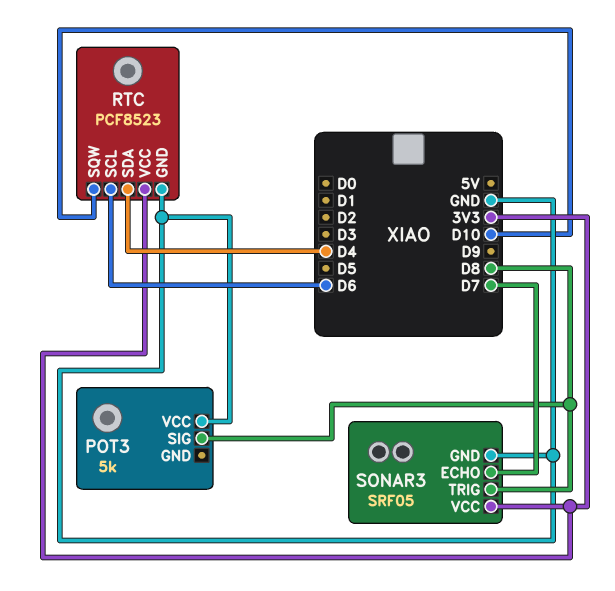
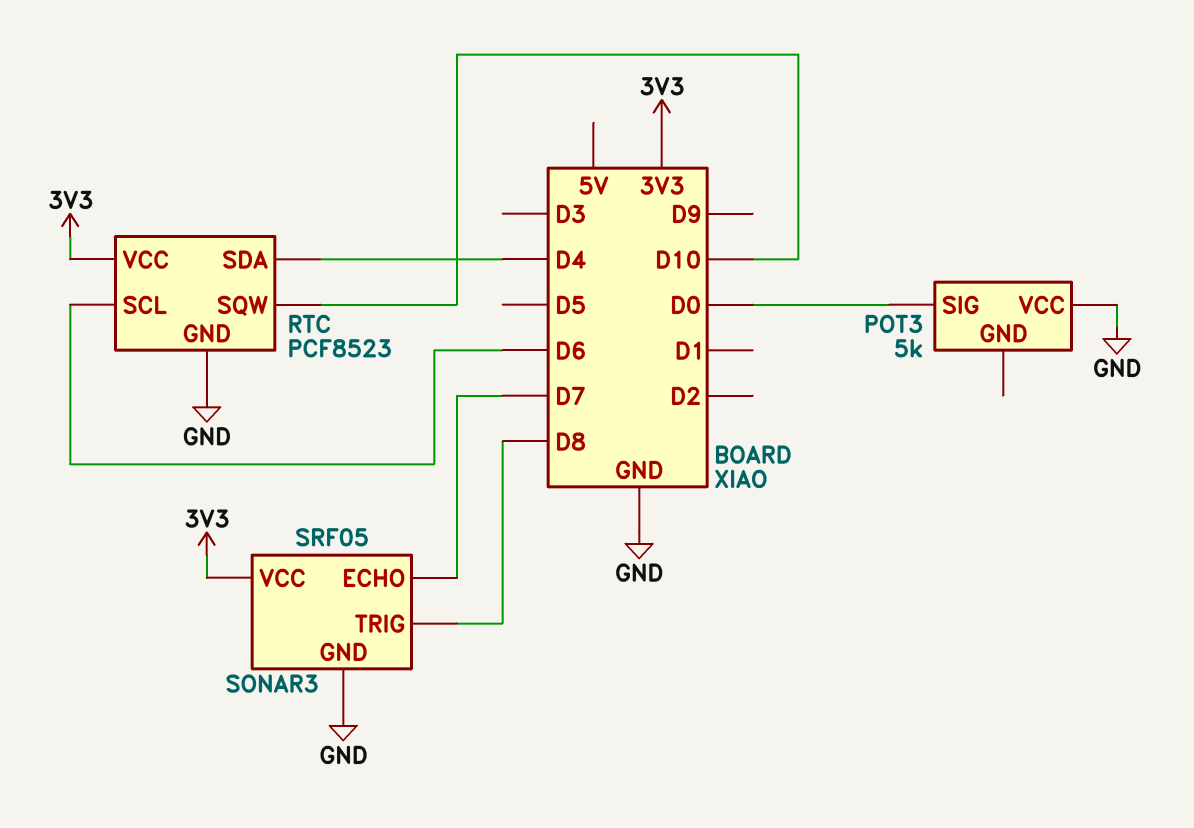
POT3 pin SIG: D8 -> D0

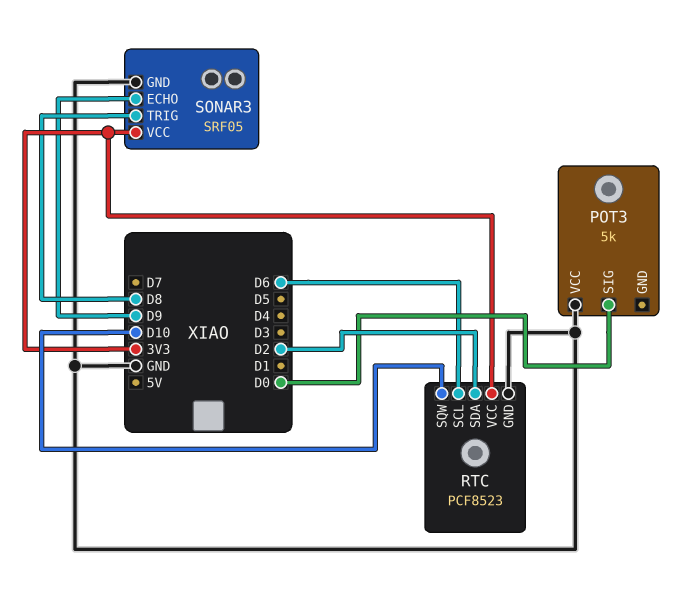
RTC pin SDA: D4 -> D2
SONAR3 pin ECHO: D7 -> D9

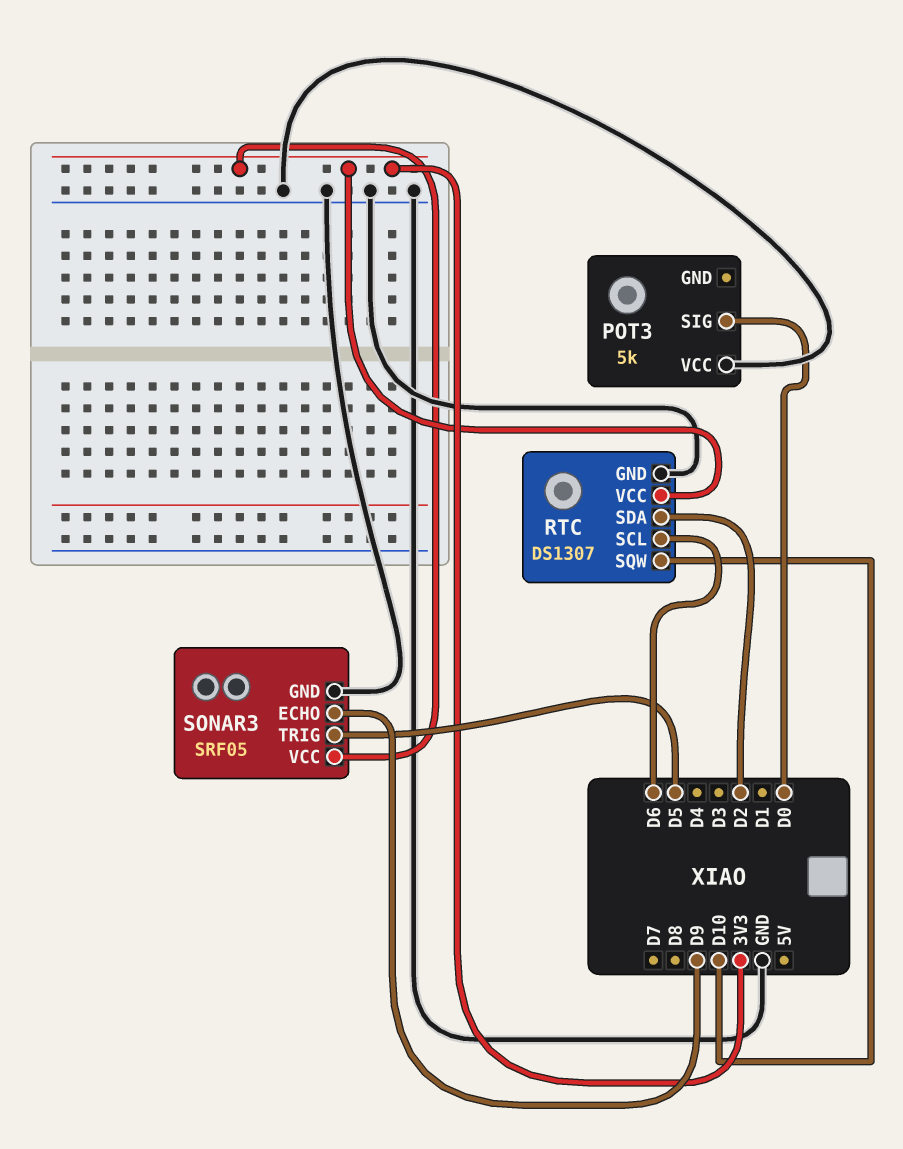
RTC: PCF8523 -> DS1307
SONAR3 pin TRIG: D8 -> D5

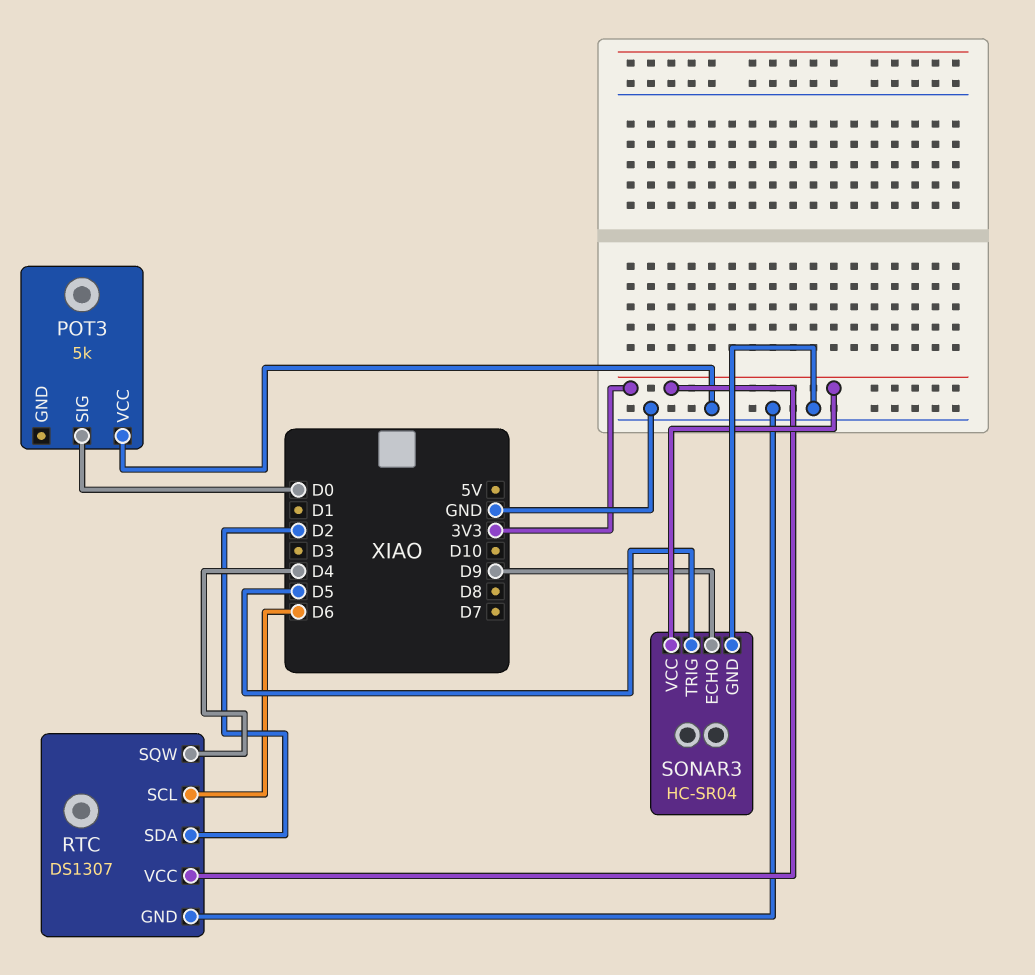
RTC pin SQW: D10 -> D4
SONAR3: SRF05 -> HC-SR04

